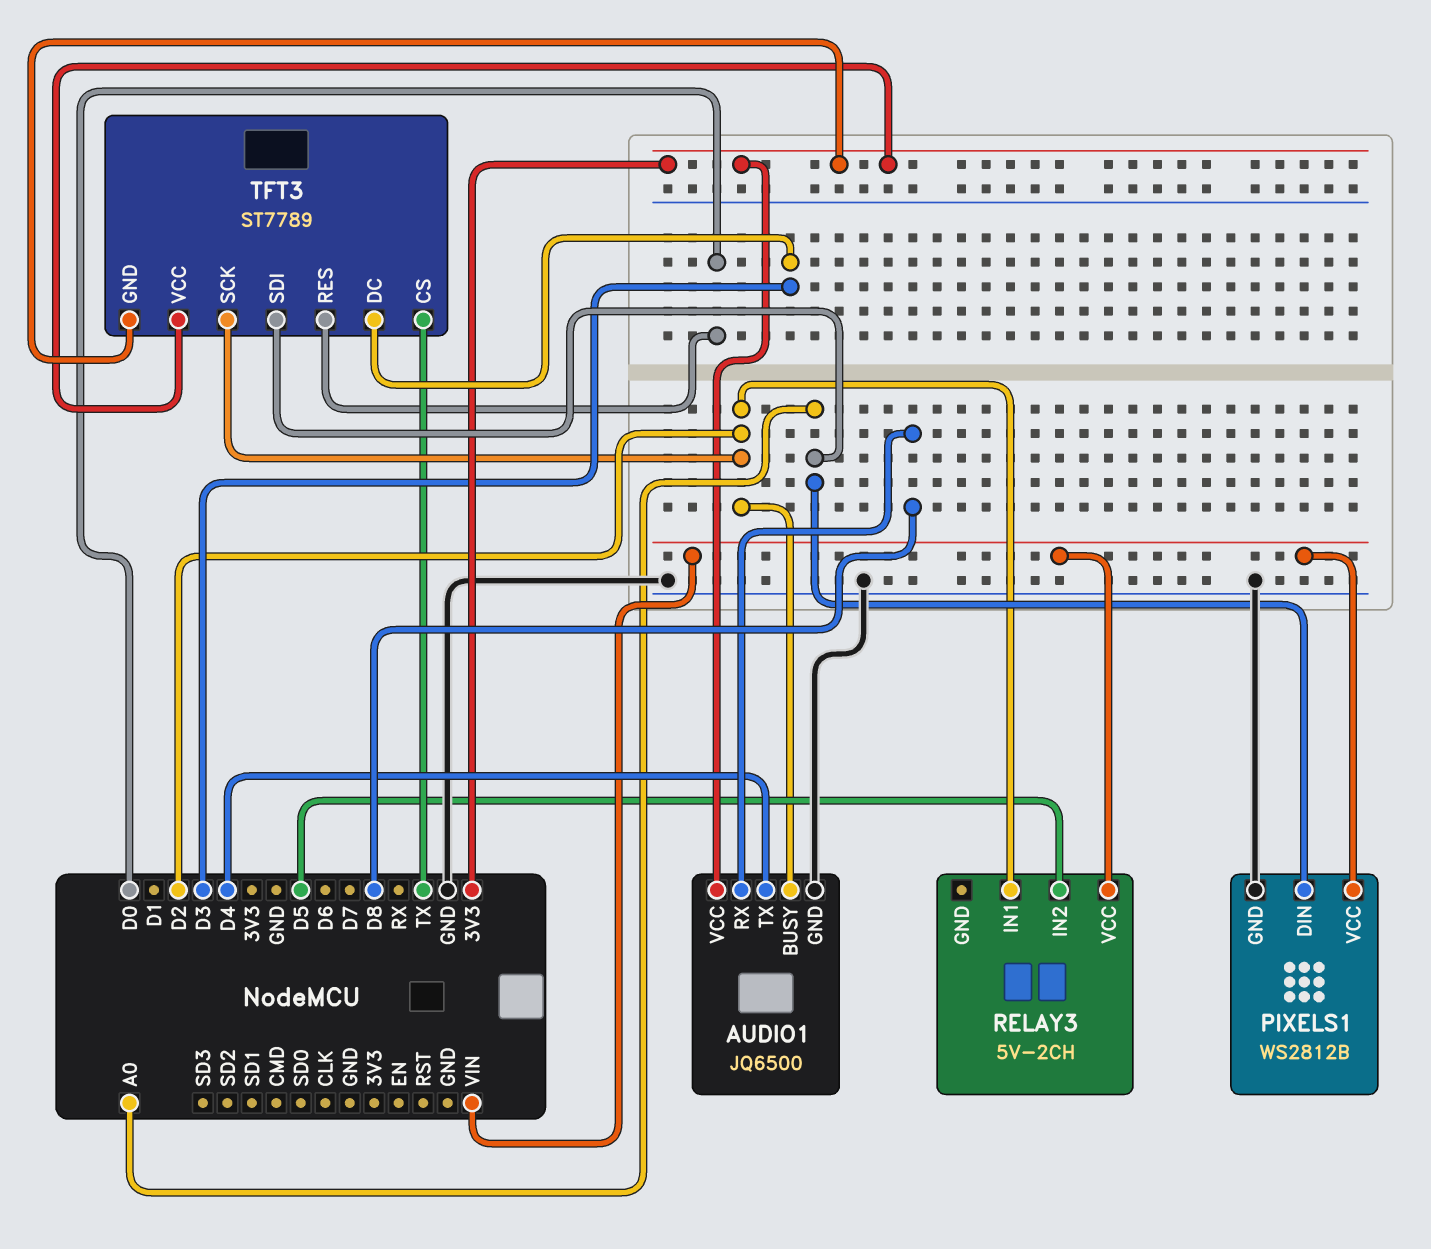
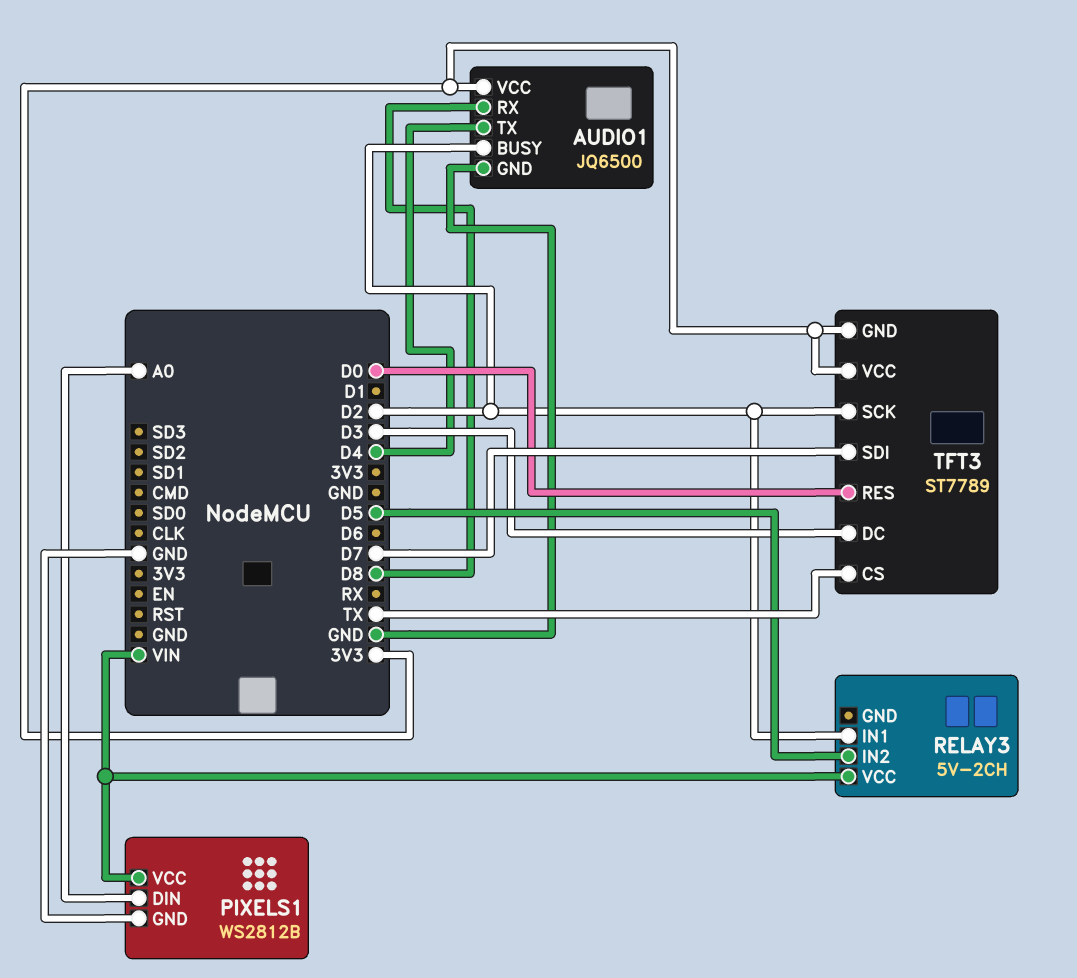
TFT3 pin SDI: A0 -> D7

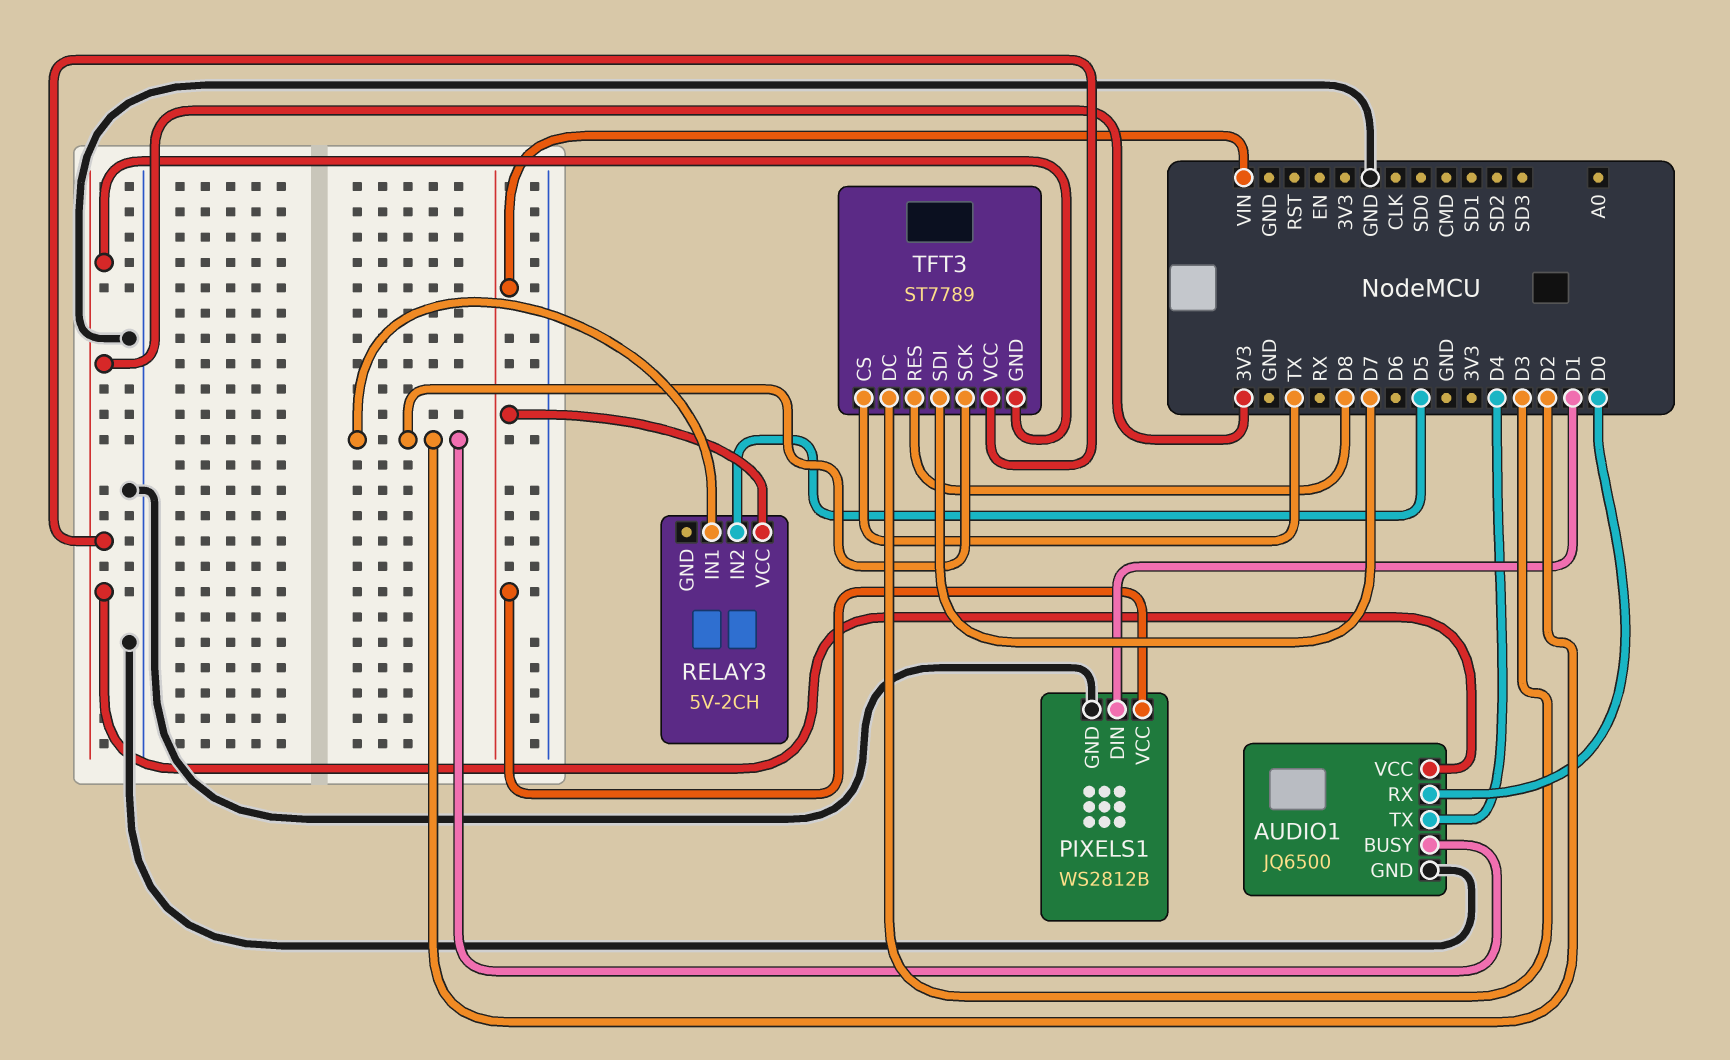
AUDIO1 pin RX: D8 -> D0
PIXELS1 pin DIN: A0 -> D1
TFT3 pin RES: D0 -> D8

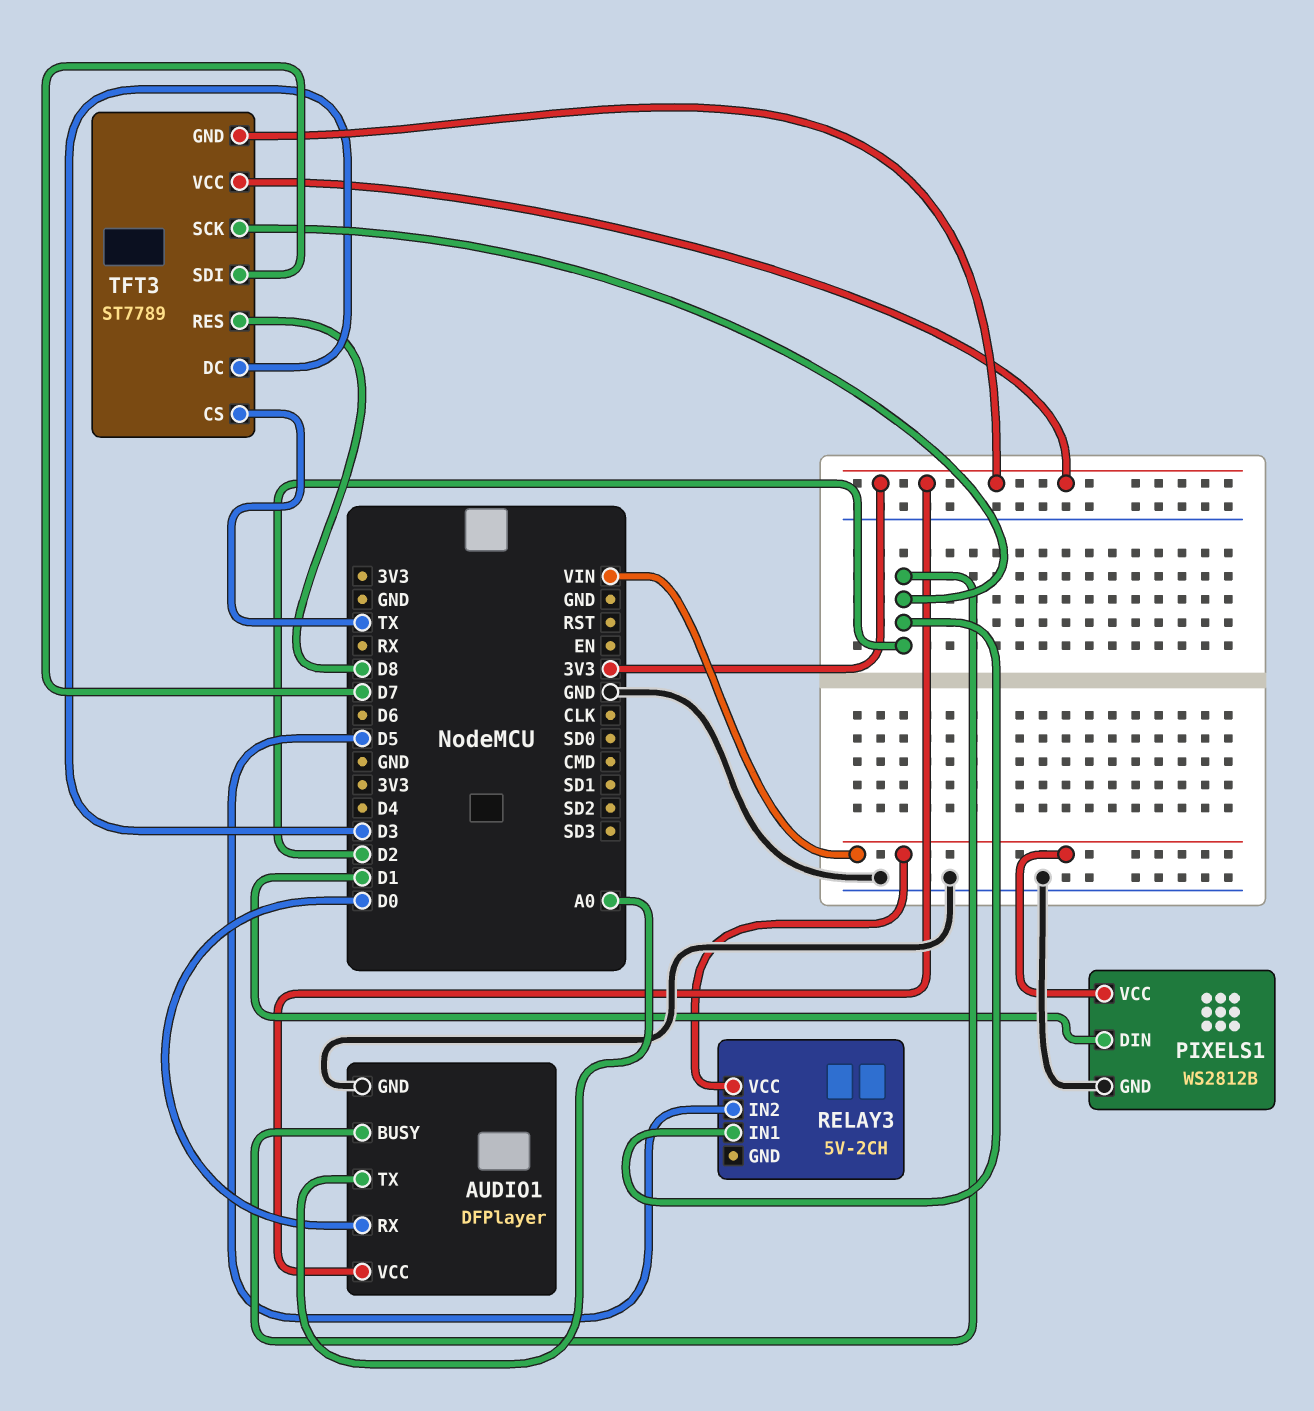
AUDIO1: JQ6500 -> DFPlayer
AUDIO1 pin TX: D4 -> A0

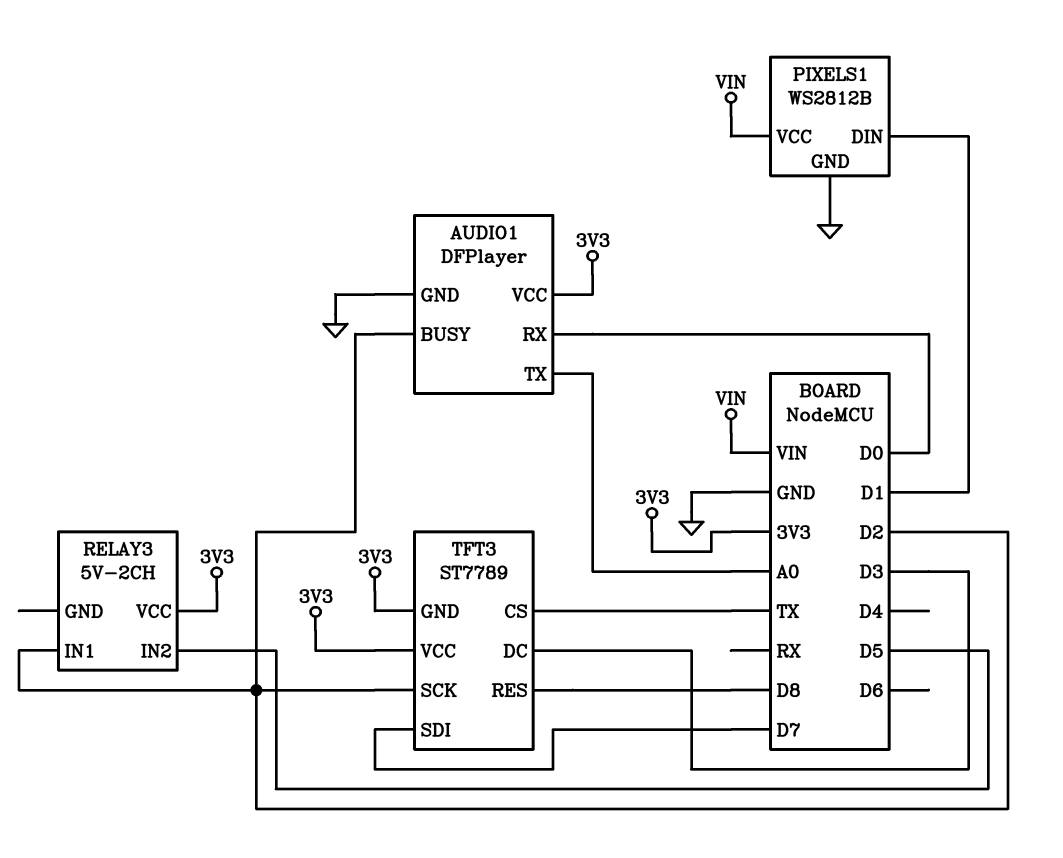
RELAY3 pin VCC: VIN -> 3V3

